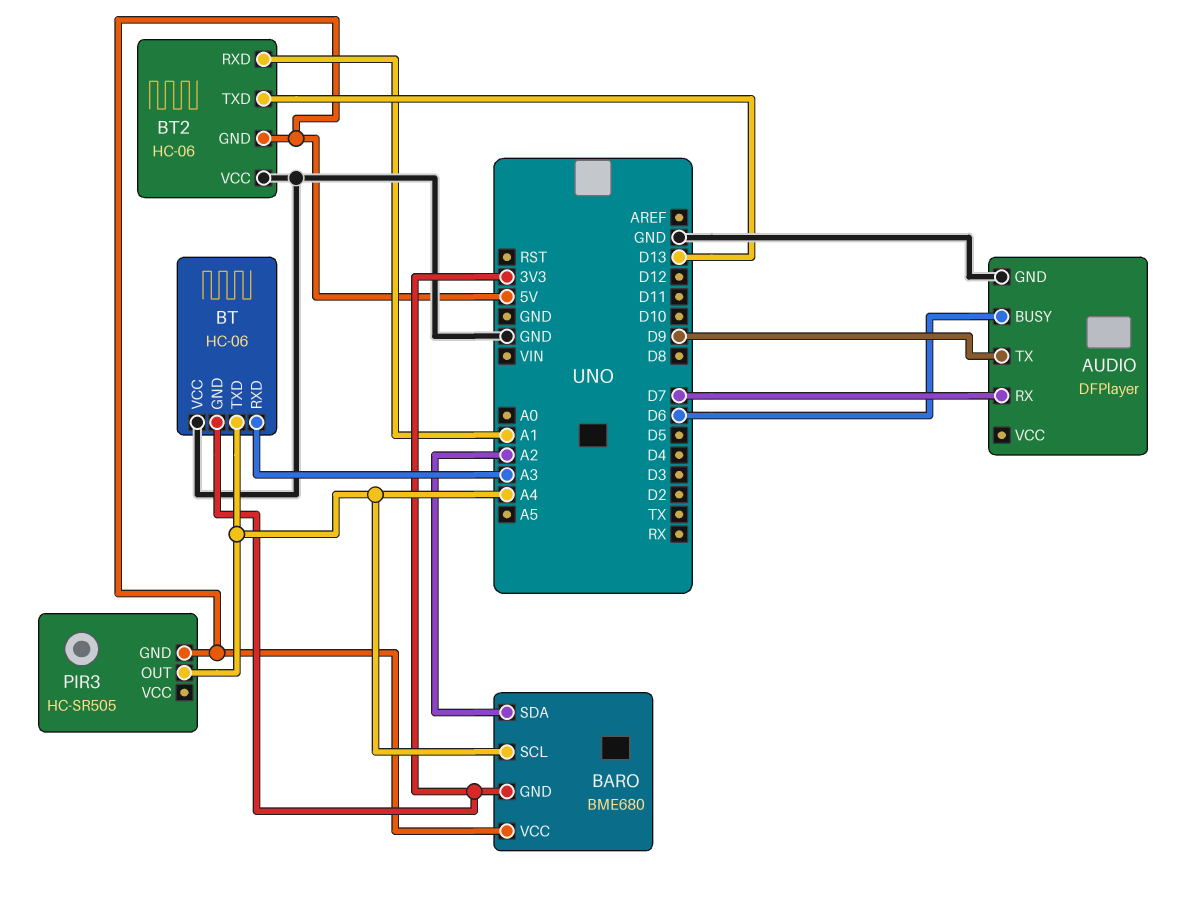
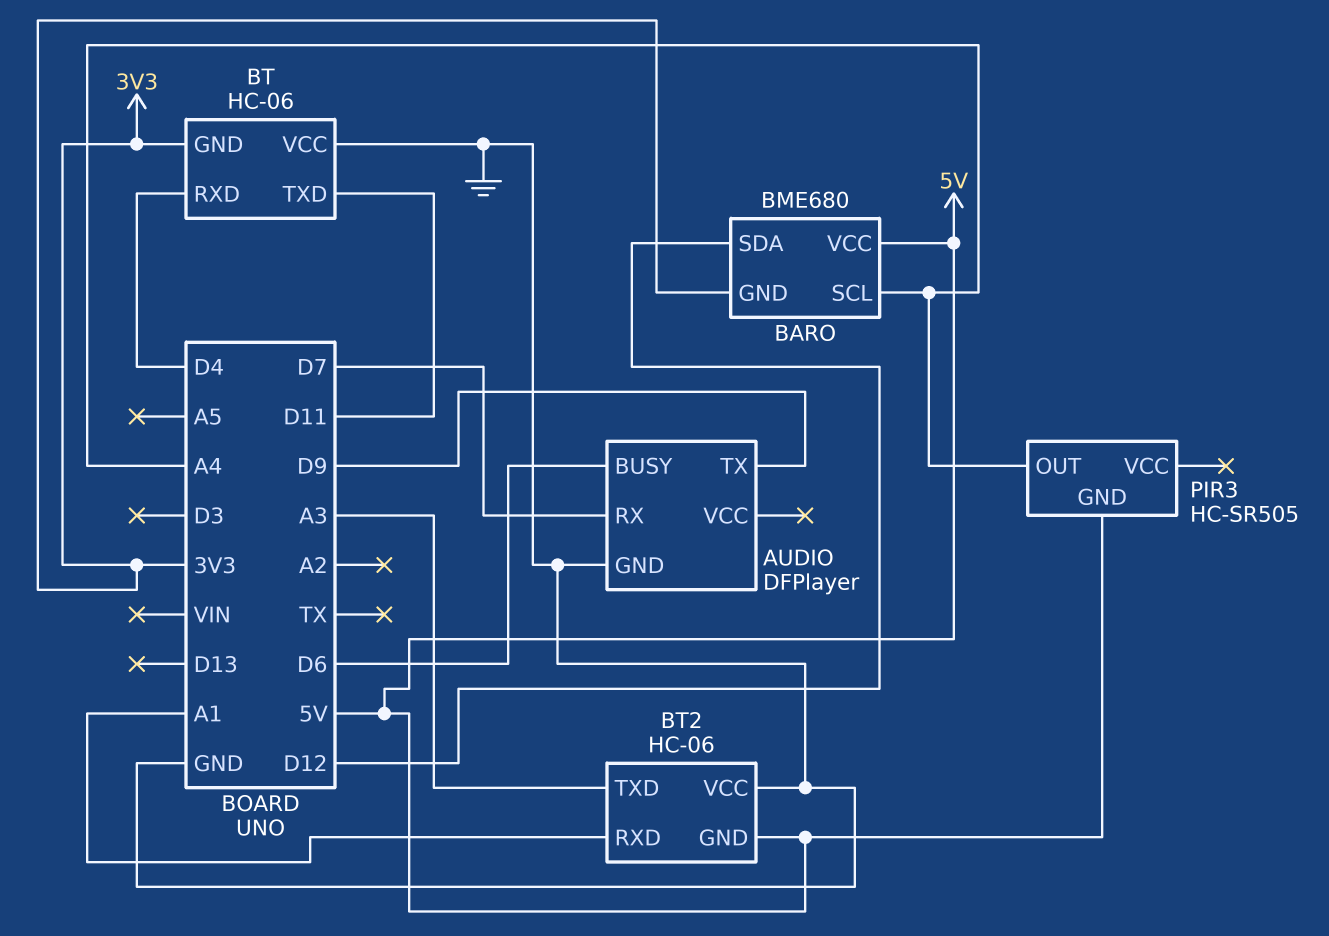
BARO pin SDA: A2 -> D12
BT pin RXD: A3 -> D4
BT pin TXD: A4 -> D11
BT2 pin TXD: D13 -> A3

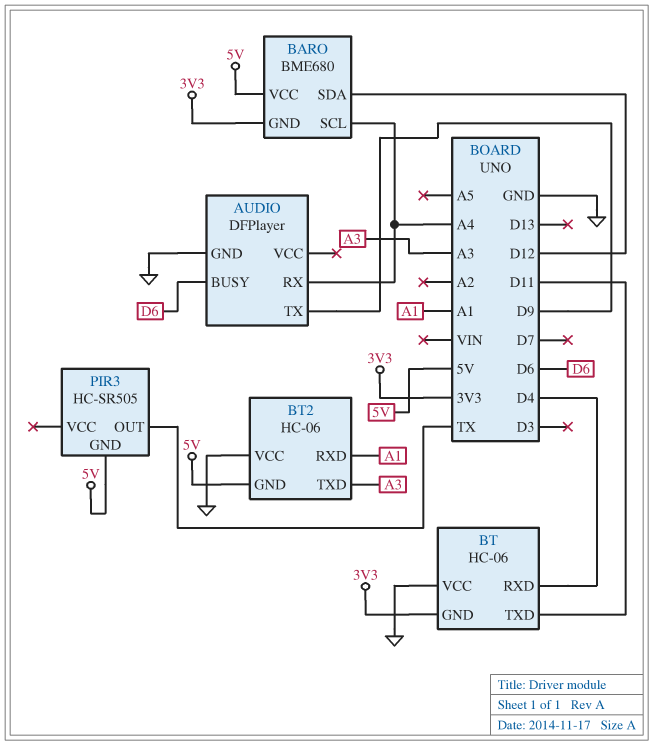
AUDIO pin RX: D7 -> A4
PIR3 pin OUT: A4 -> TX

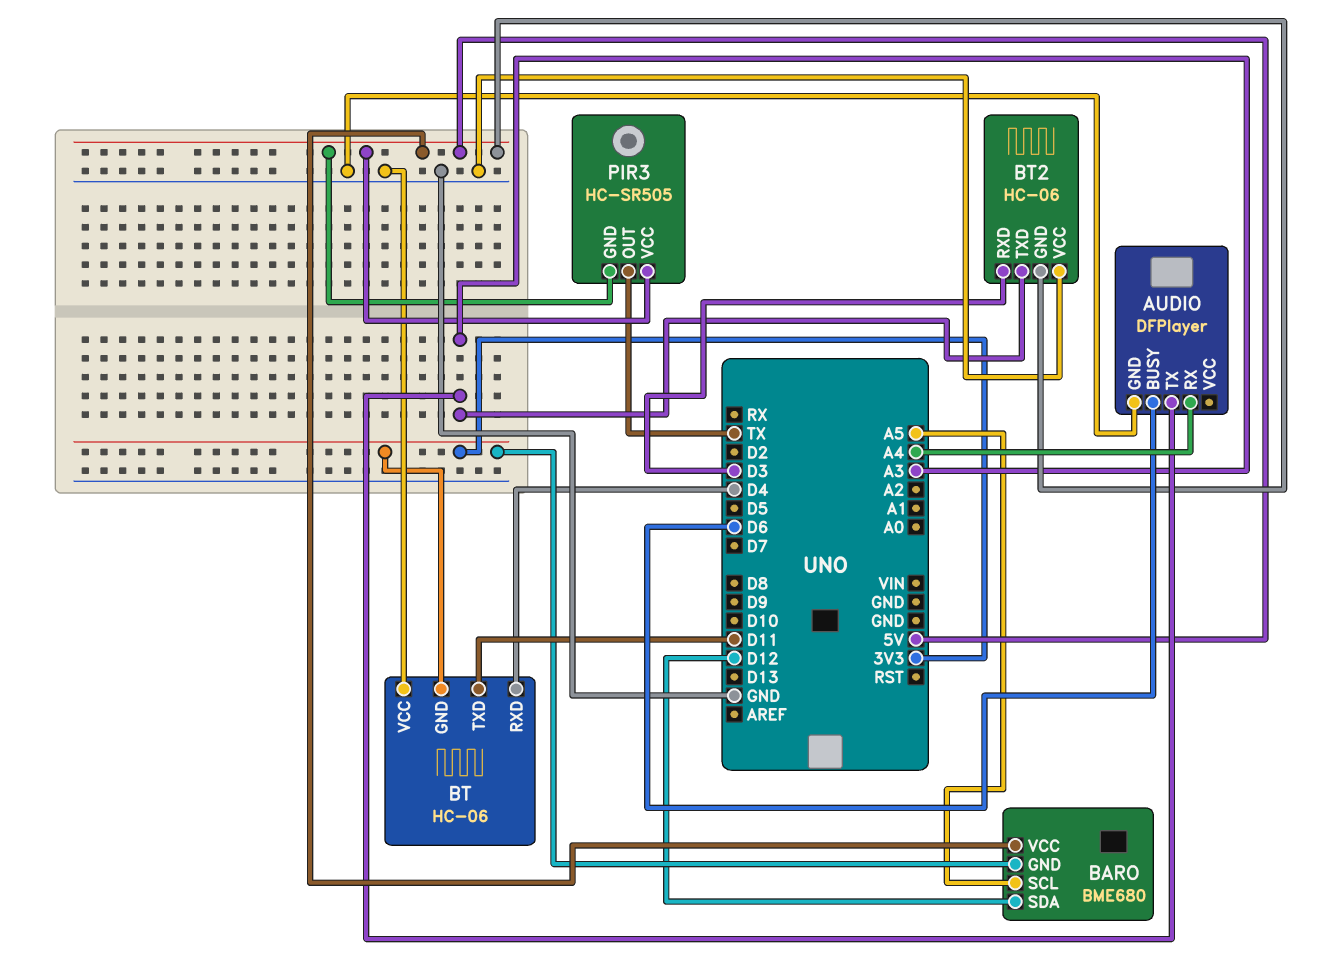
AUDIO pin TX: D9 -> A3
BARO pin SCL: A4 -> A5
BT2 pin RXD: A1 -> D3
PIR3 pin VCC: none -> 5V

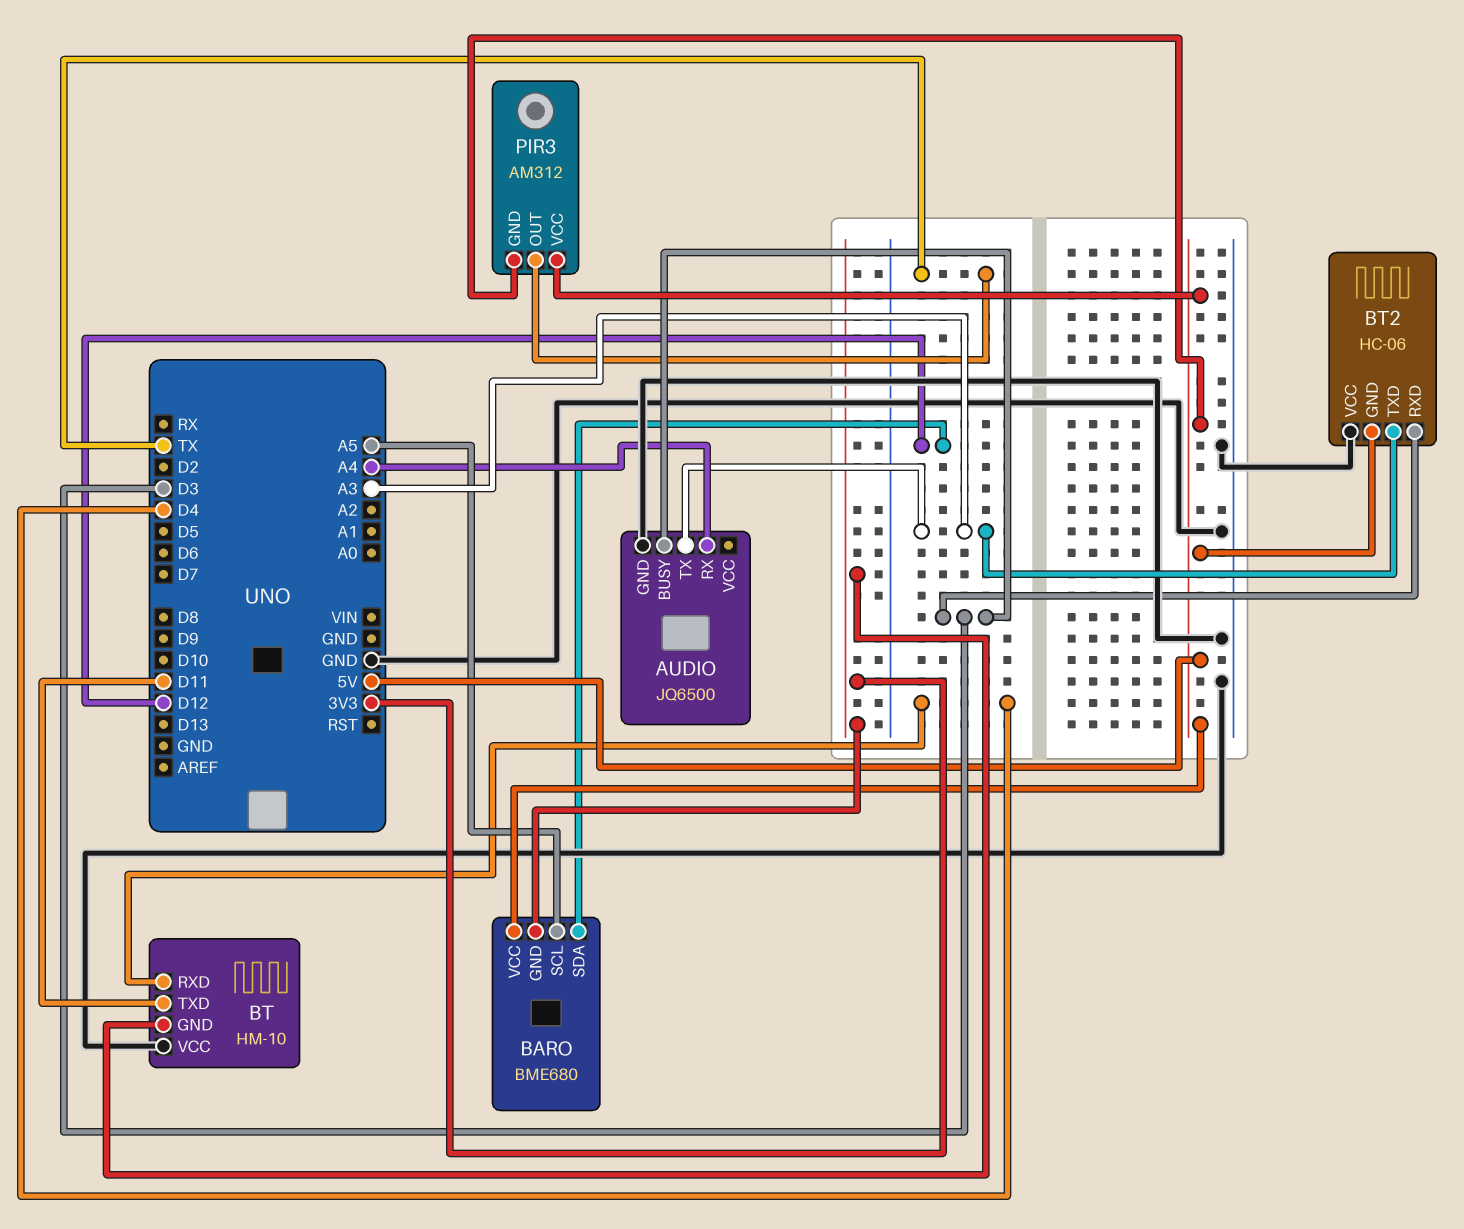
AUDIO: DFPlayer -> JQ6500
AUDIO pin BUSY: D6 -> D3
BT: HC-06 -> HM-10
PIR3: HC-SR505 -> AM312

